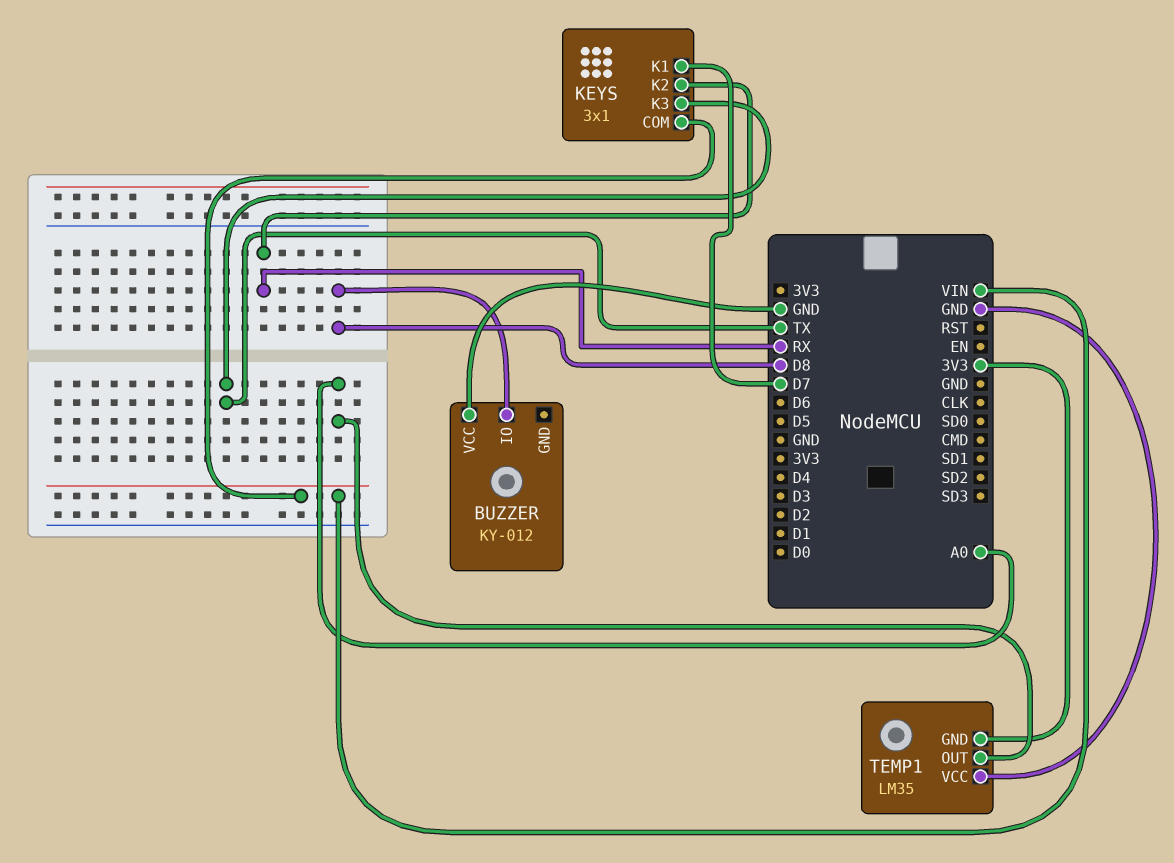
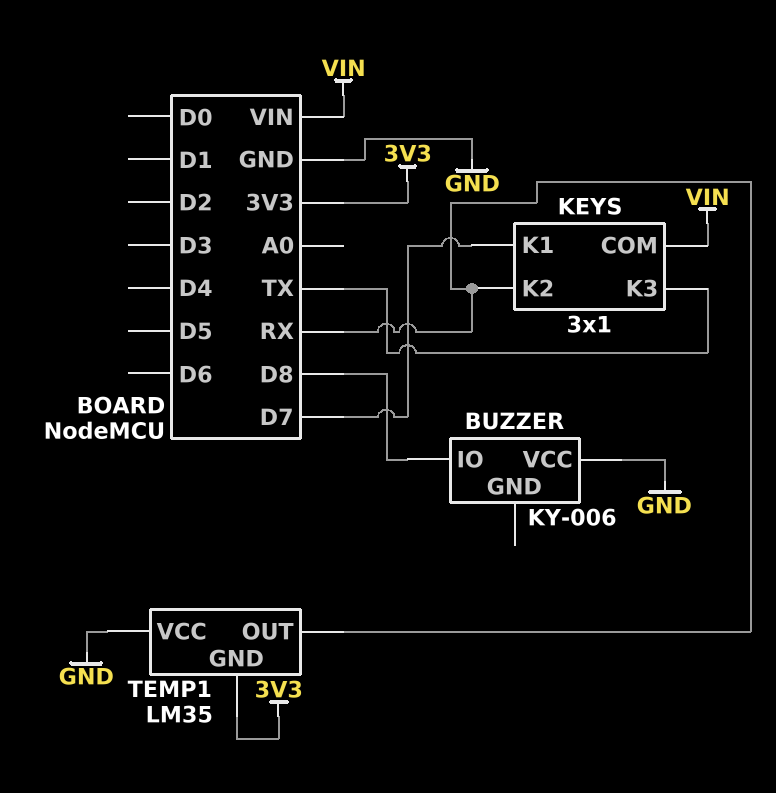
BUZZER: KY-012 -> KY-006
TEMP1 pin OUT: A0 -> RX

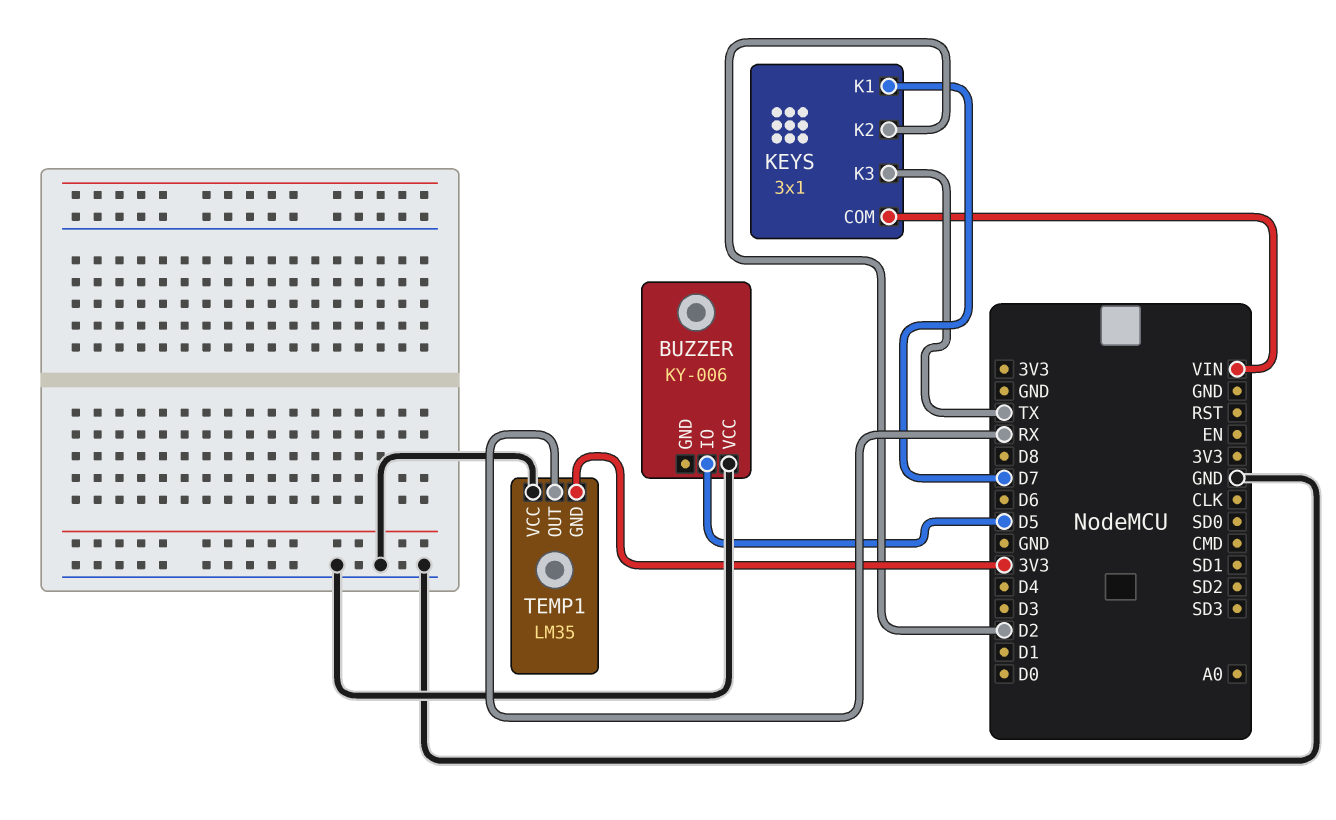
BUZZER pin IO: D8 -> D5
KEYS pin K2: RX -> D2

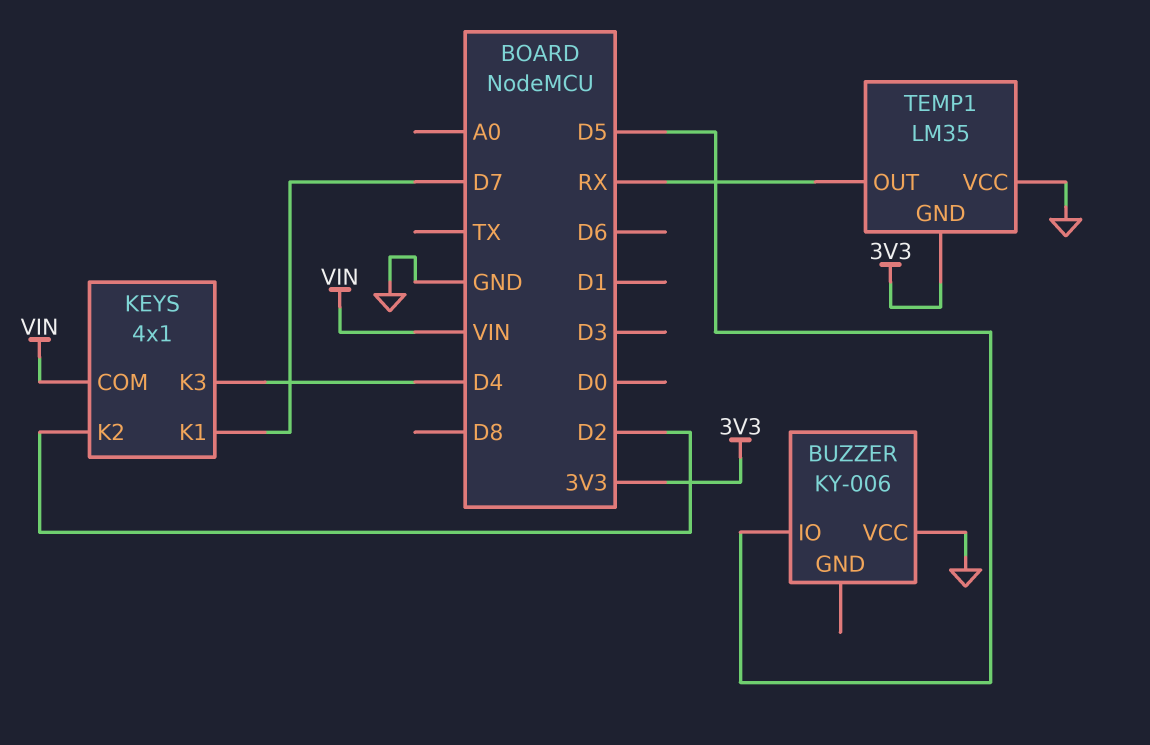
KEYS: 3x1 -> 4x1
KEYS pin K3: TX -> D4

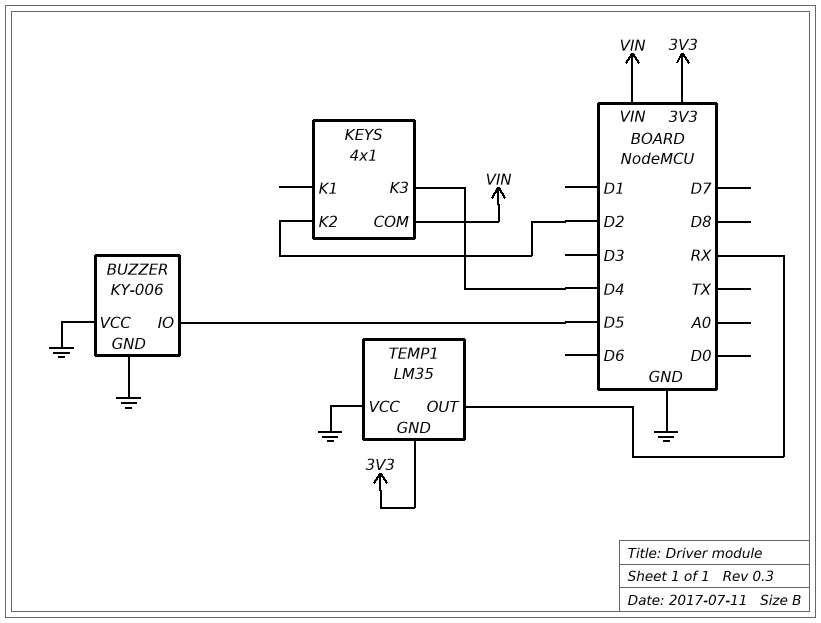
BUZZER pin GND: none -> GND
KEYS pin K1: D7 -> none

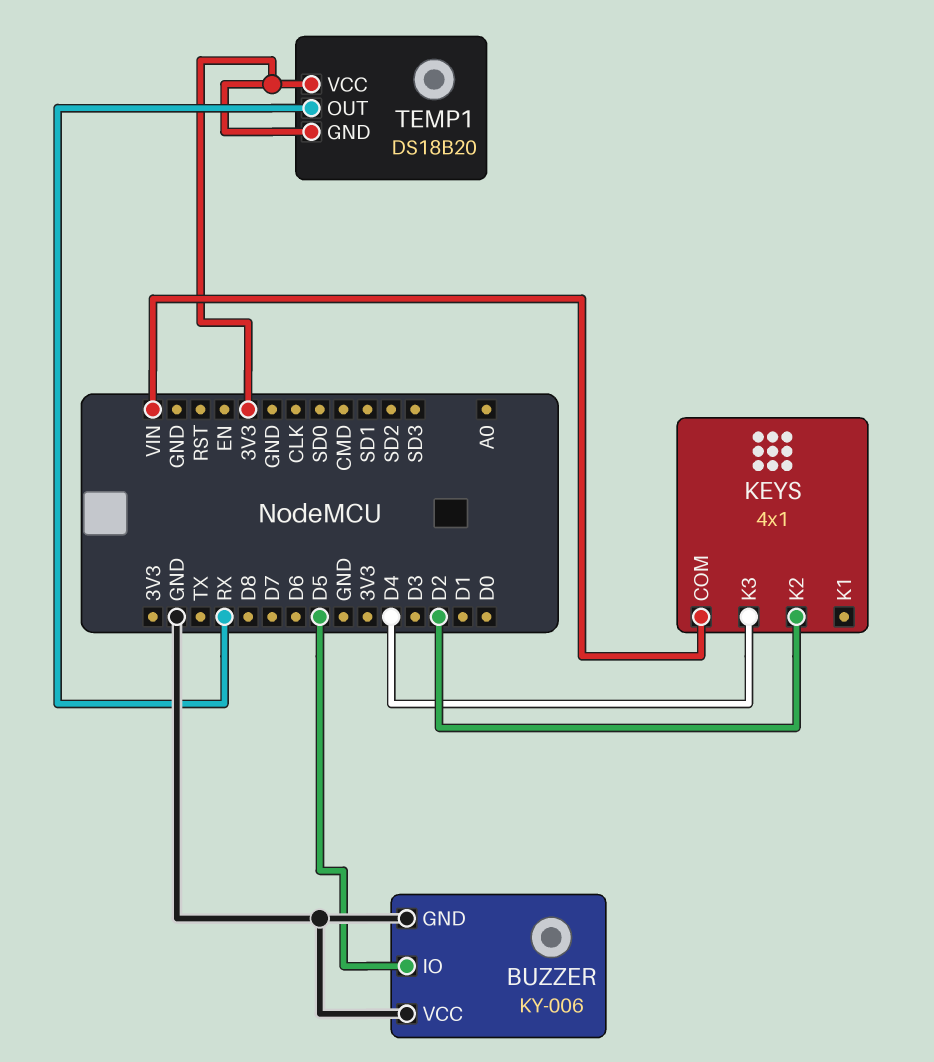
TEMP1: LM35 -> DS18B20
TEMP1 pin VCC: GND -> 3V3

